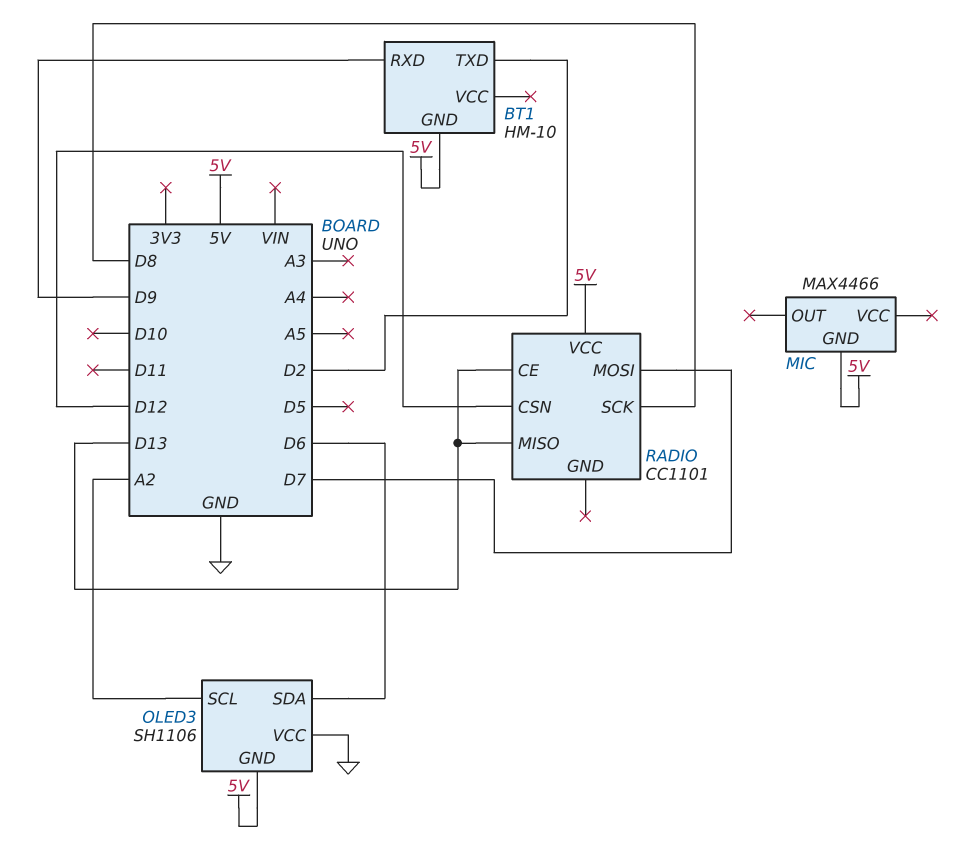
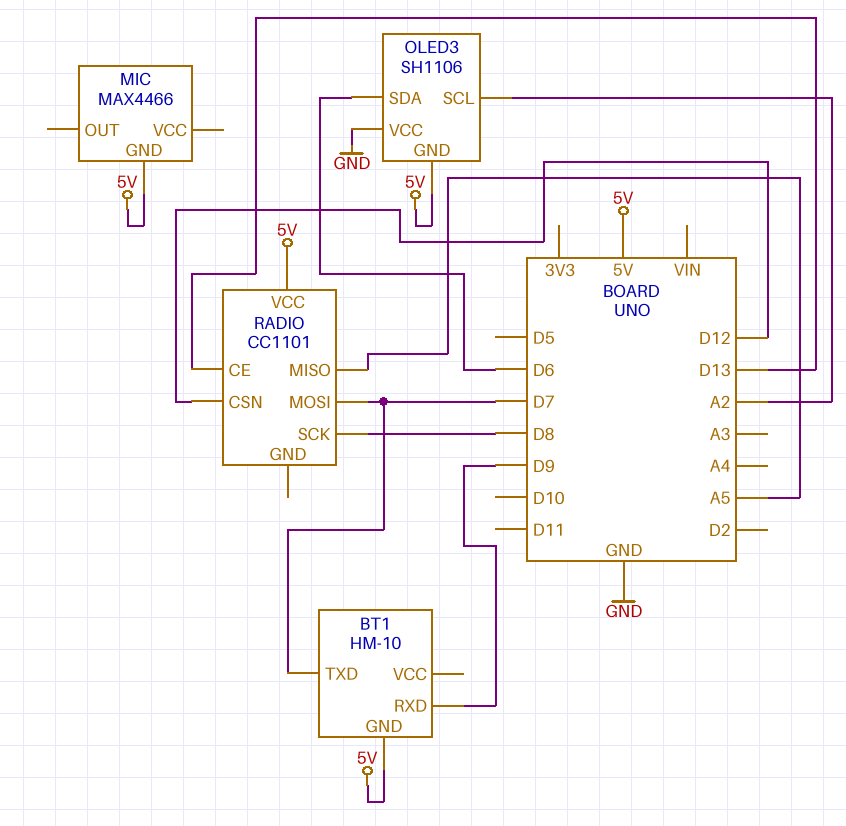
BT1 pin TXD: D2 -> D7
RADIO pin MISO: D13 -> A5

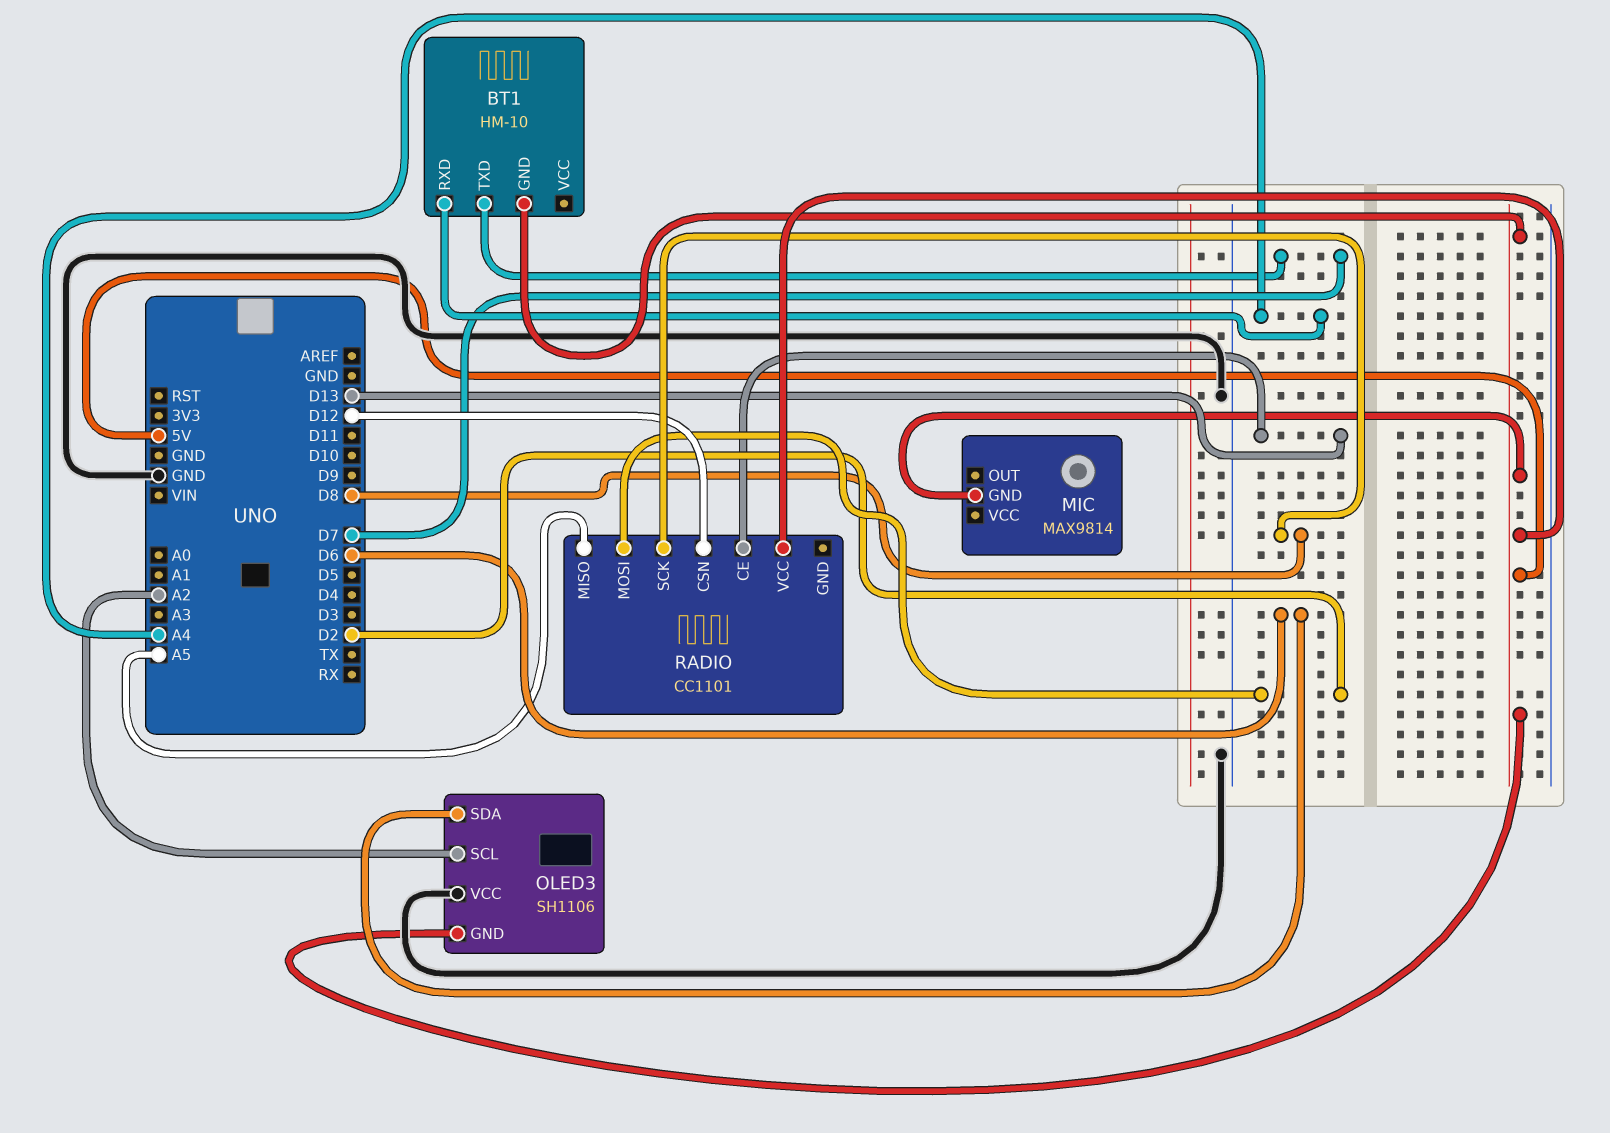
BT1 pin RXD: D9 -> A4
MIC: MAX4466 -> MAX9814
RADIO pin MOSI: D7 -> D2

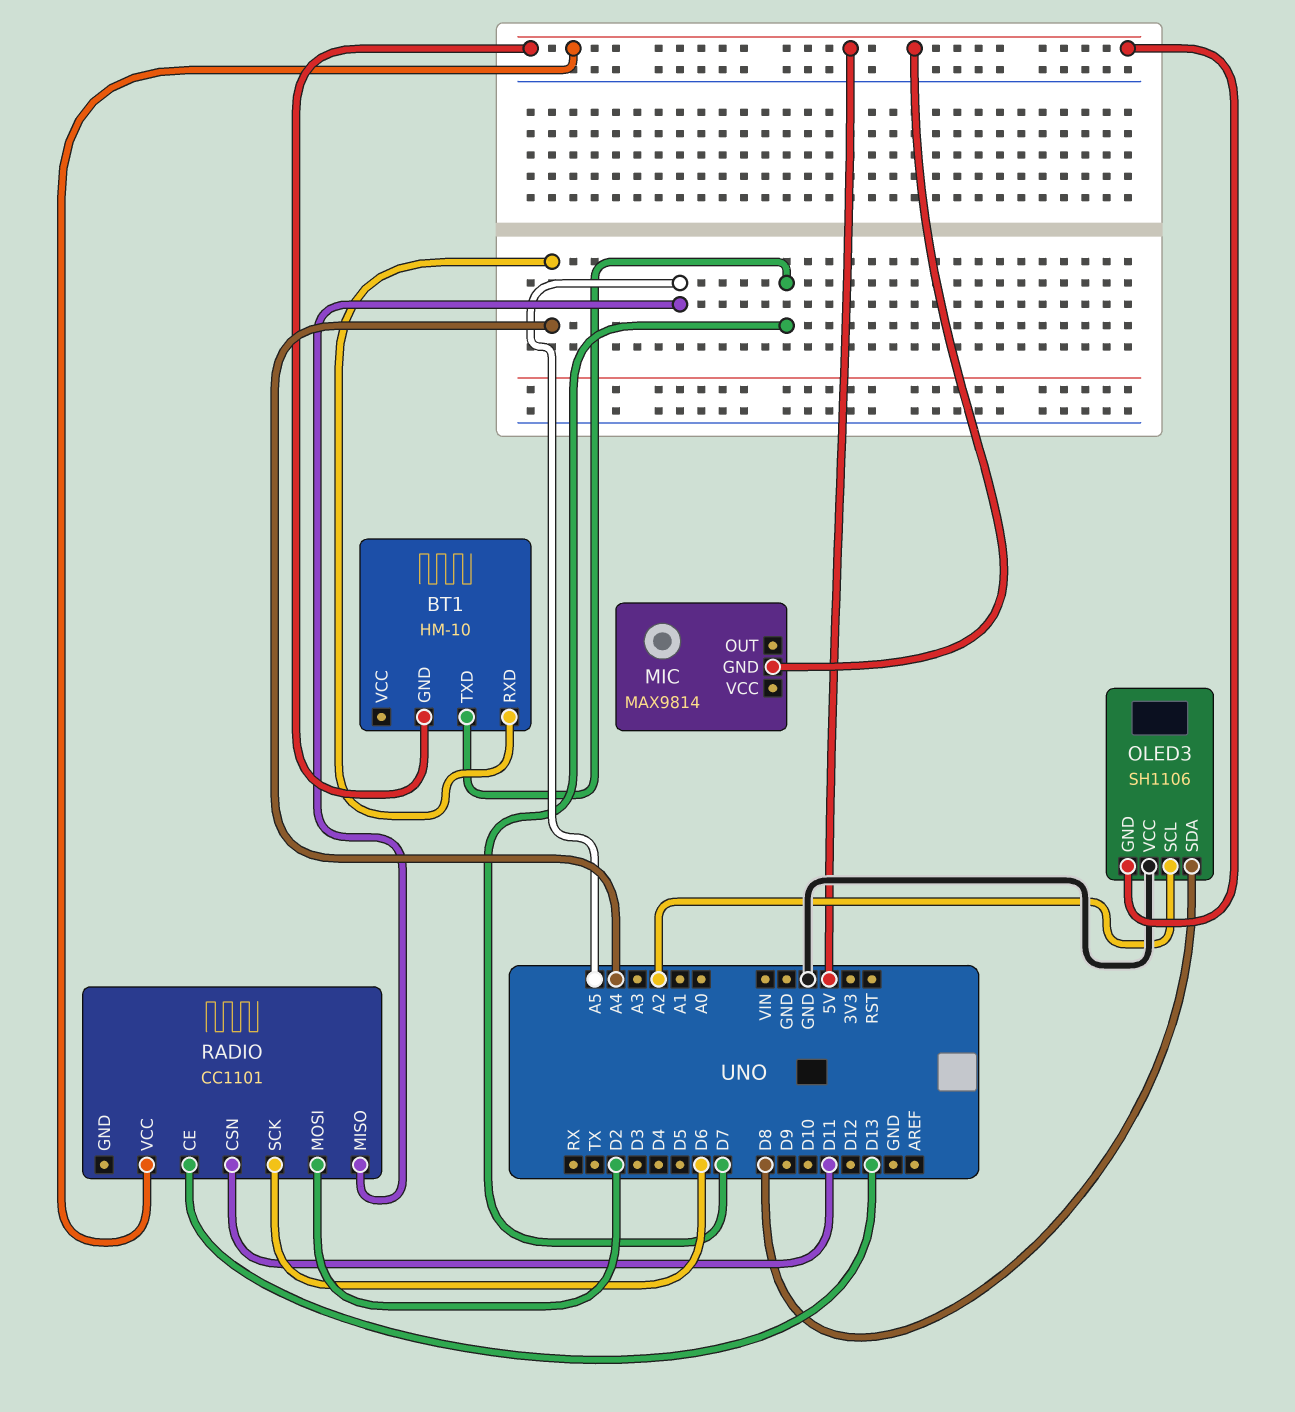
OLED3 pin SDA: D6 -> D8
RADIO pin CSN: D12 -> D11
RADIO pin SCK: D8 -> D6

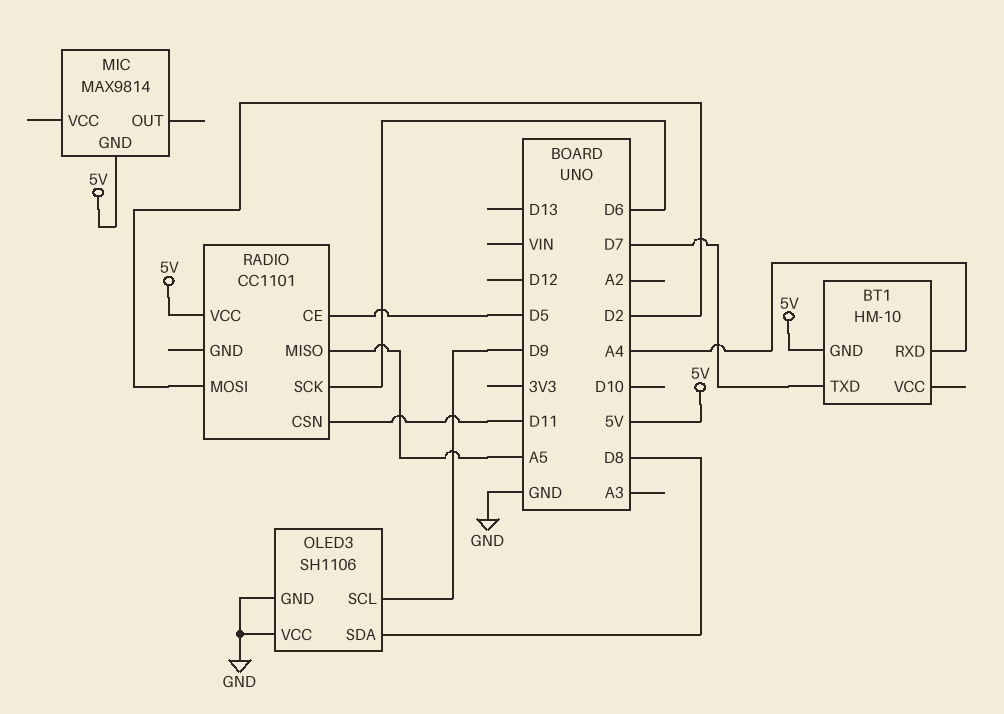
OLED3 pin GND: 5V -> GND
OLED3 pin SCL: A2 -> D9
RADIO pin CE: D13 -> D5

